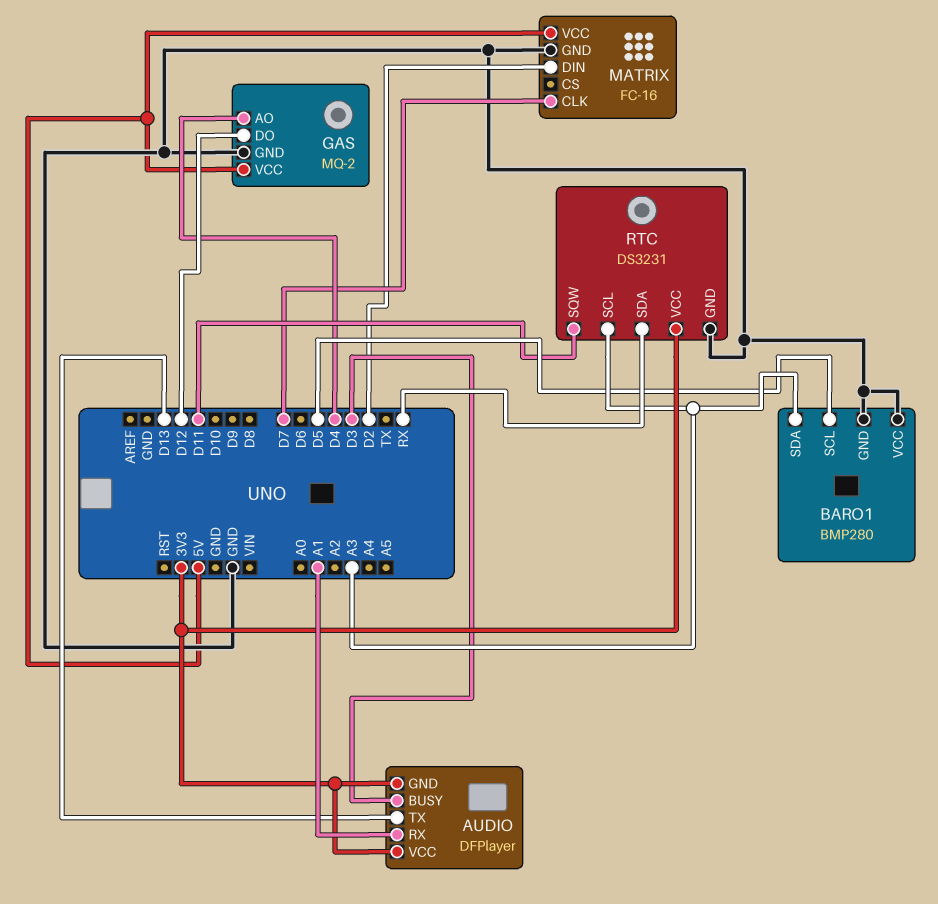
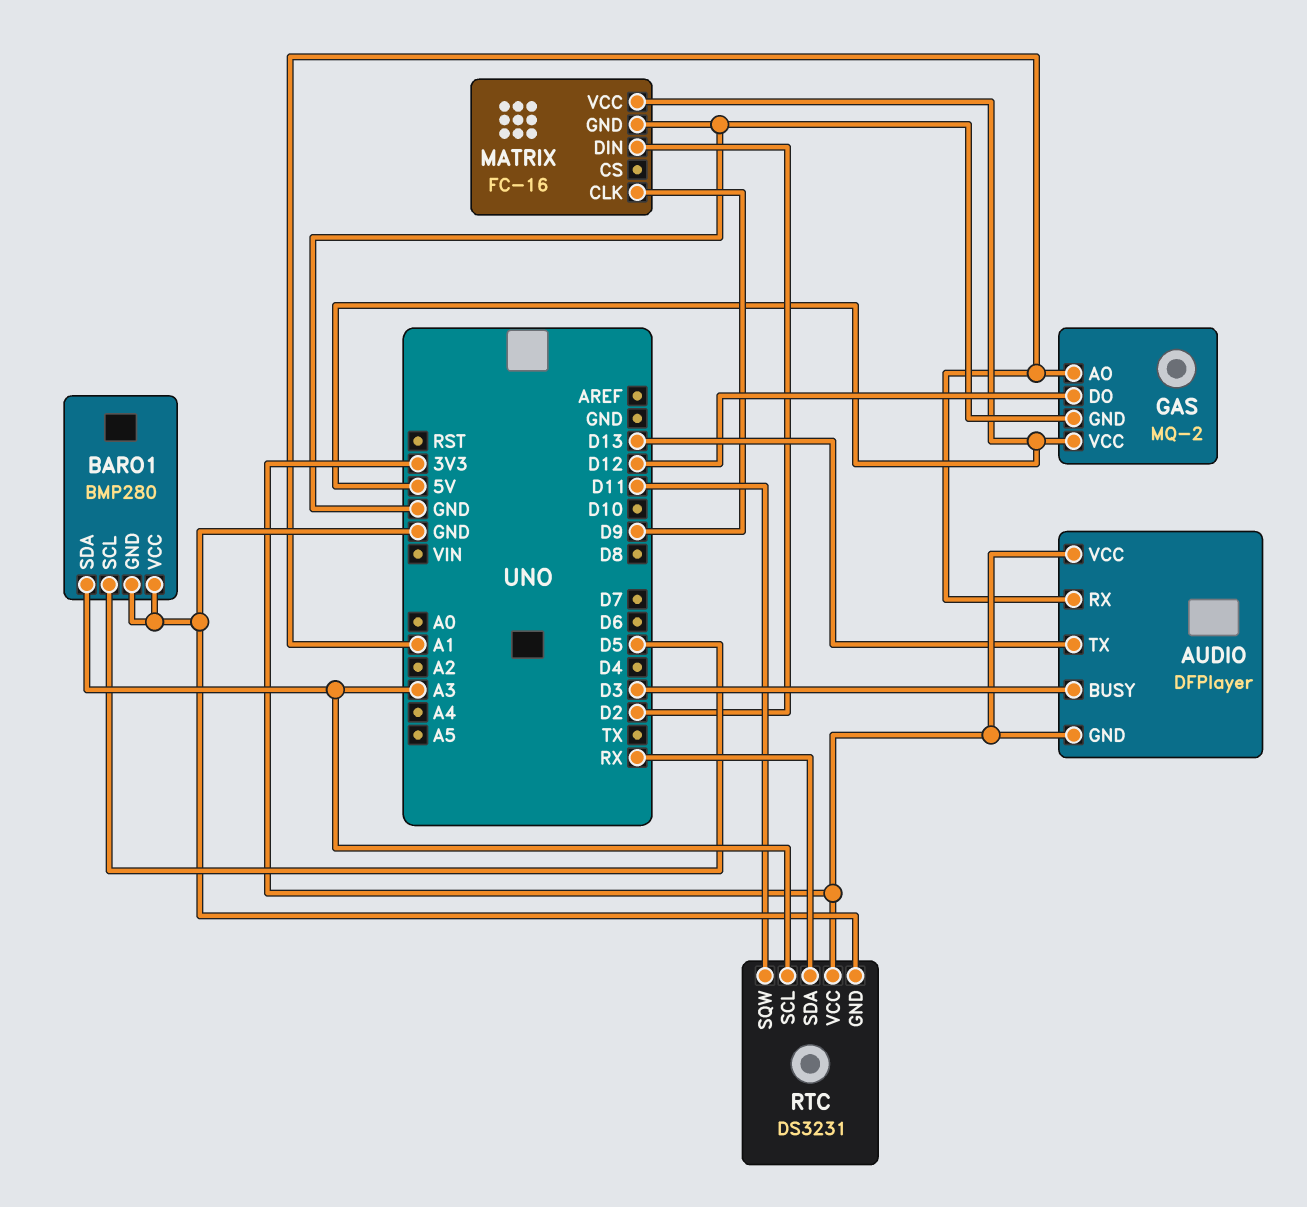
GAS pin AO: D4 -> A1
MATRIX pin CLK: D7 -> D9

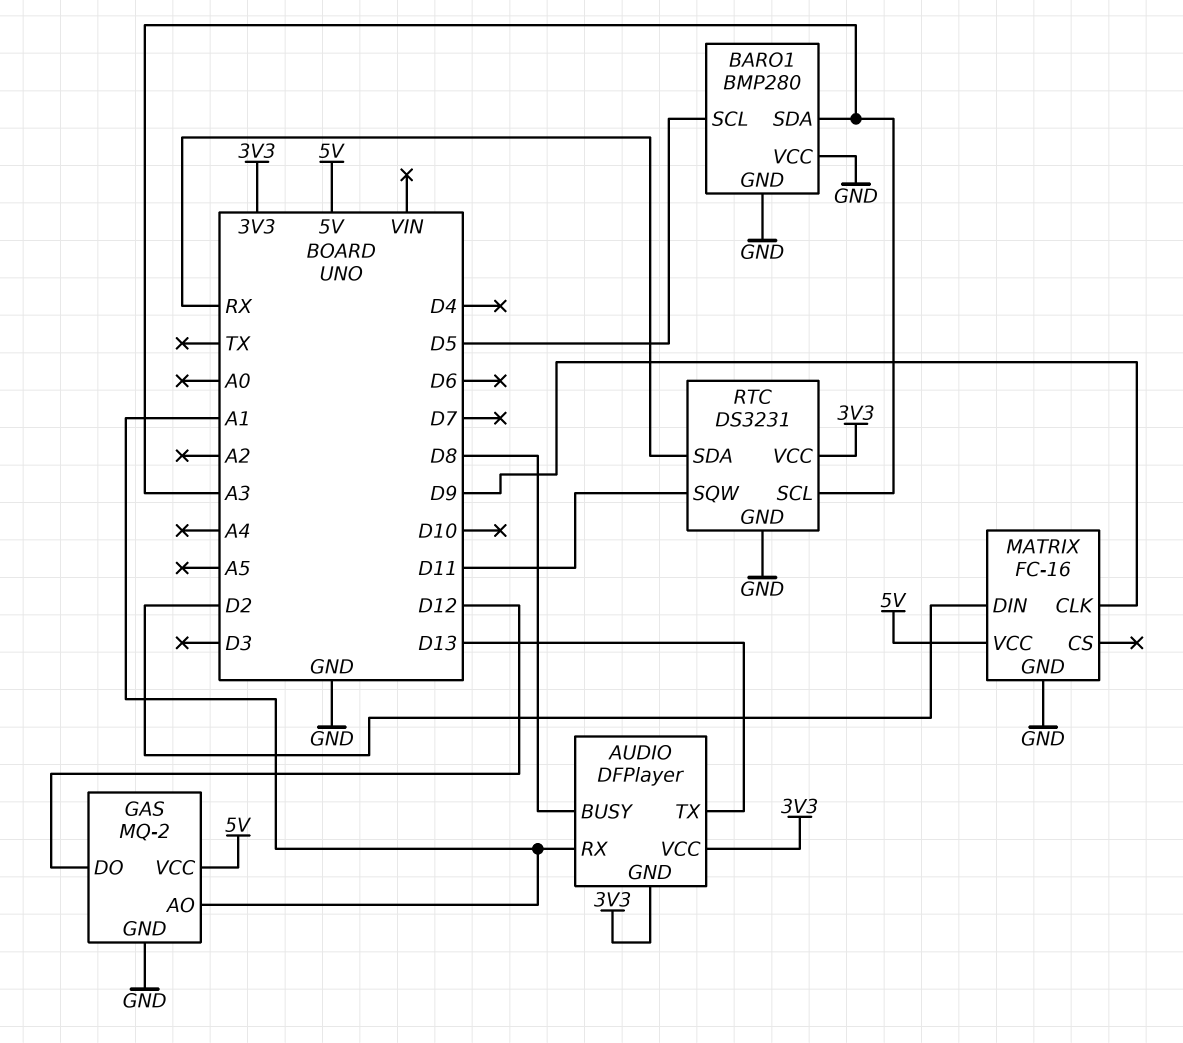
AUDIO pin BUSY: D3 -> D8

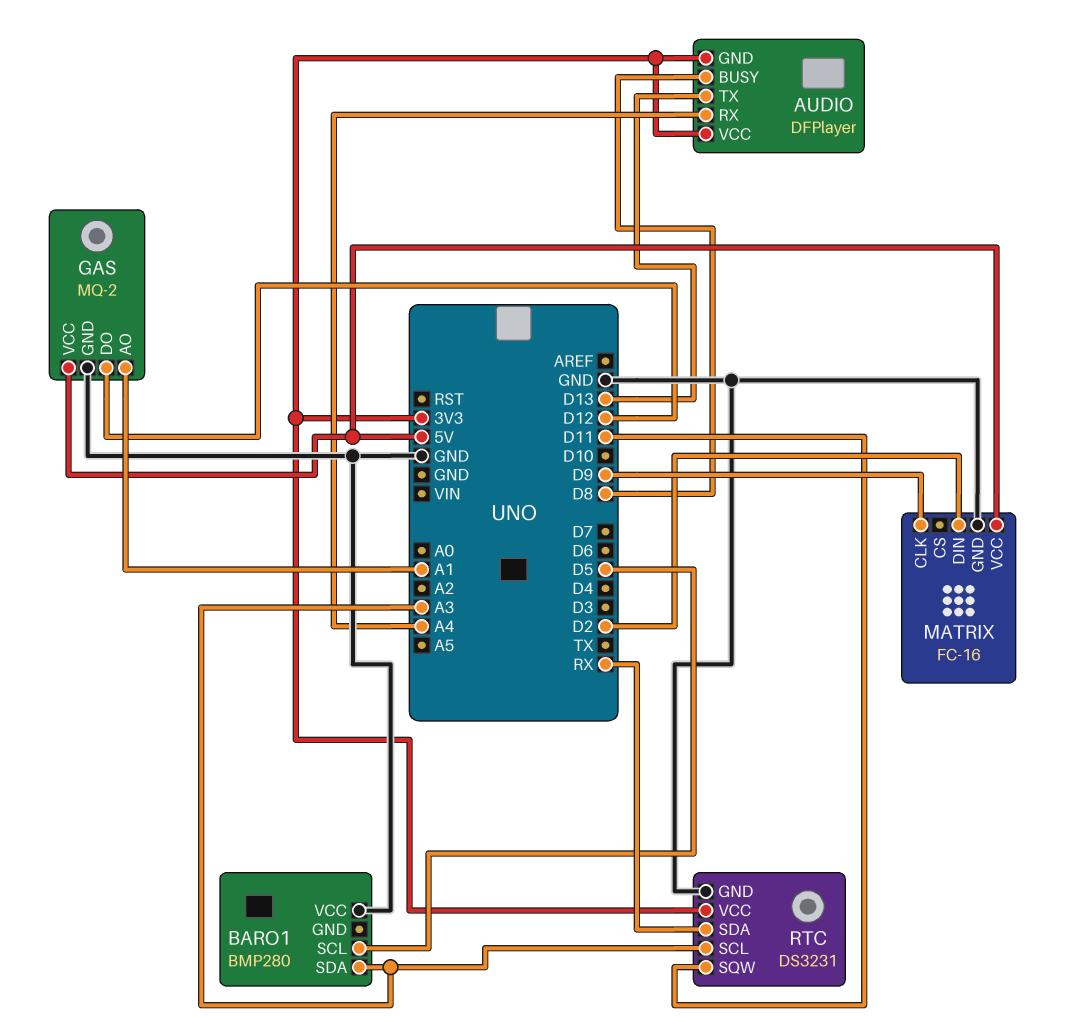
AUDIO pin RX: A1 -> A4
BARO1 pin GND: GND -> none

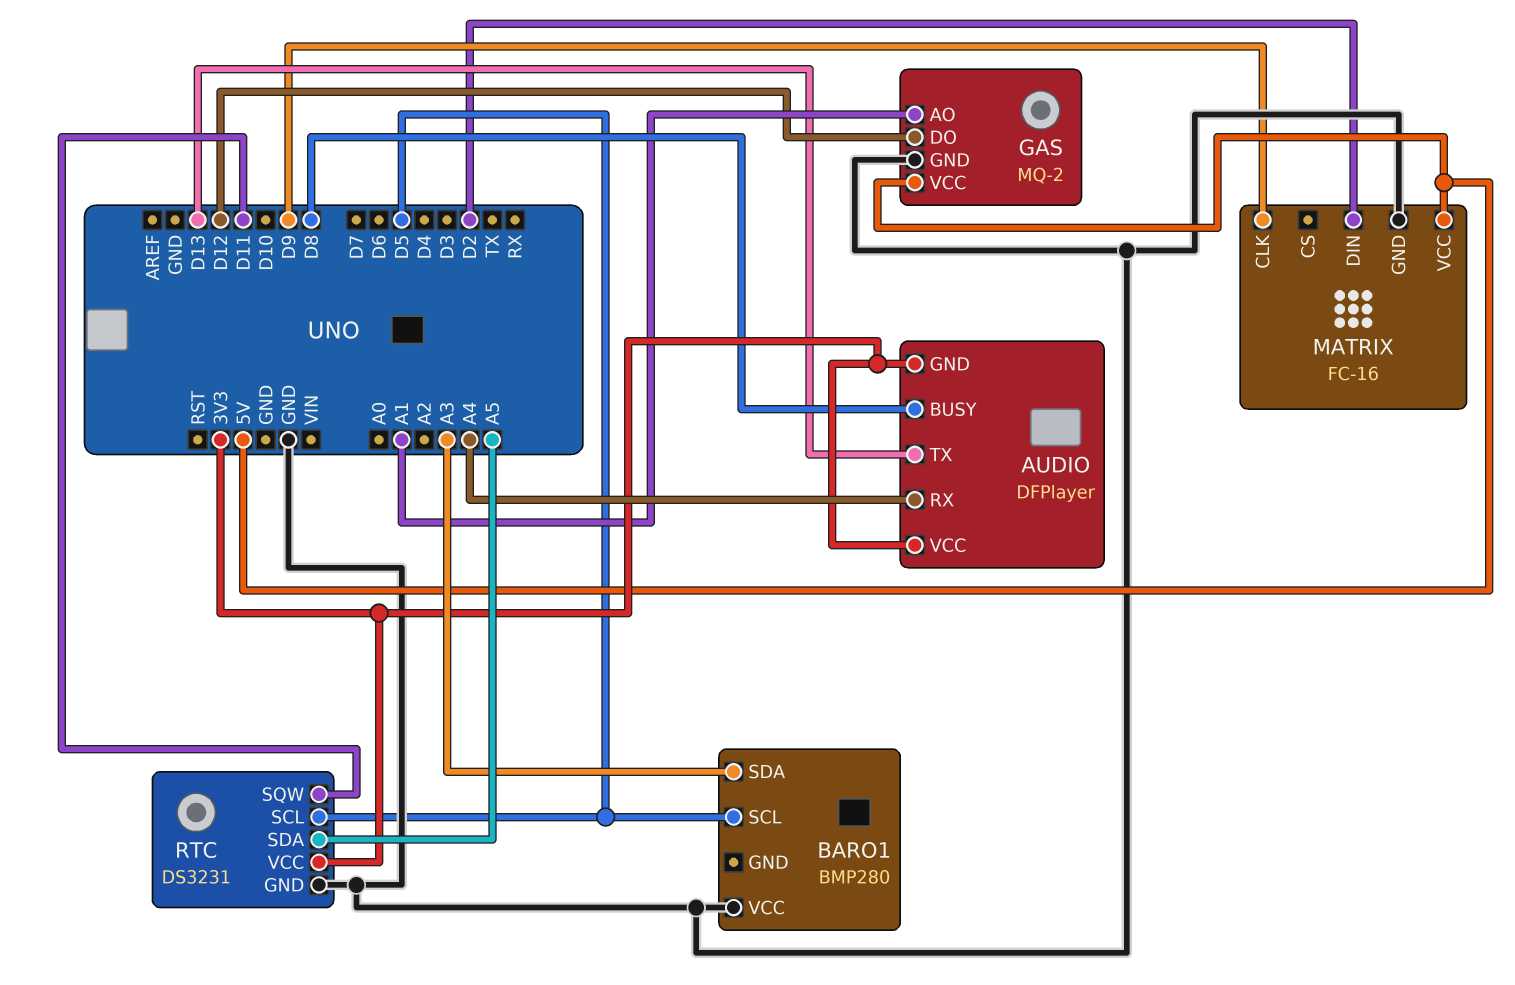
RTC pin SCL: A3 -> D5
RTC pin SDA: RX -> A5

